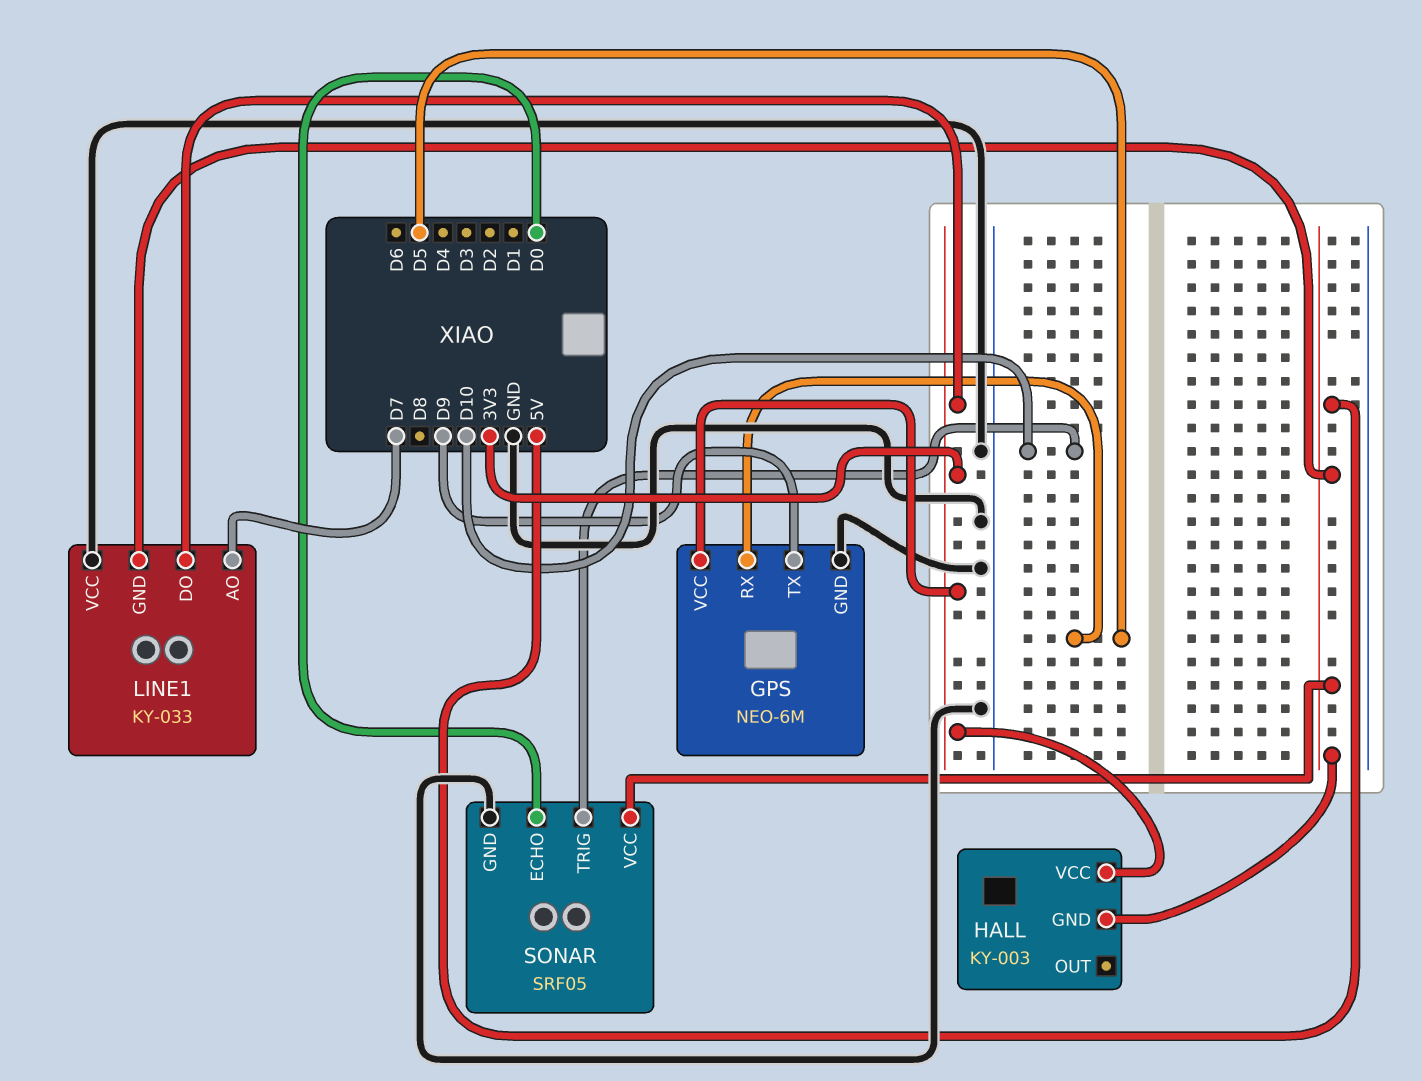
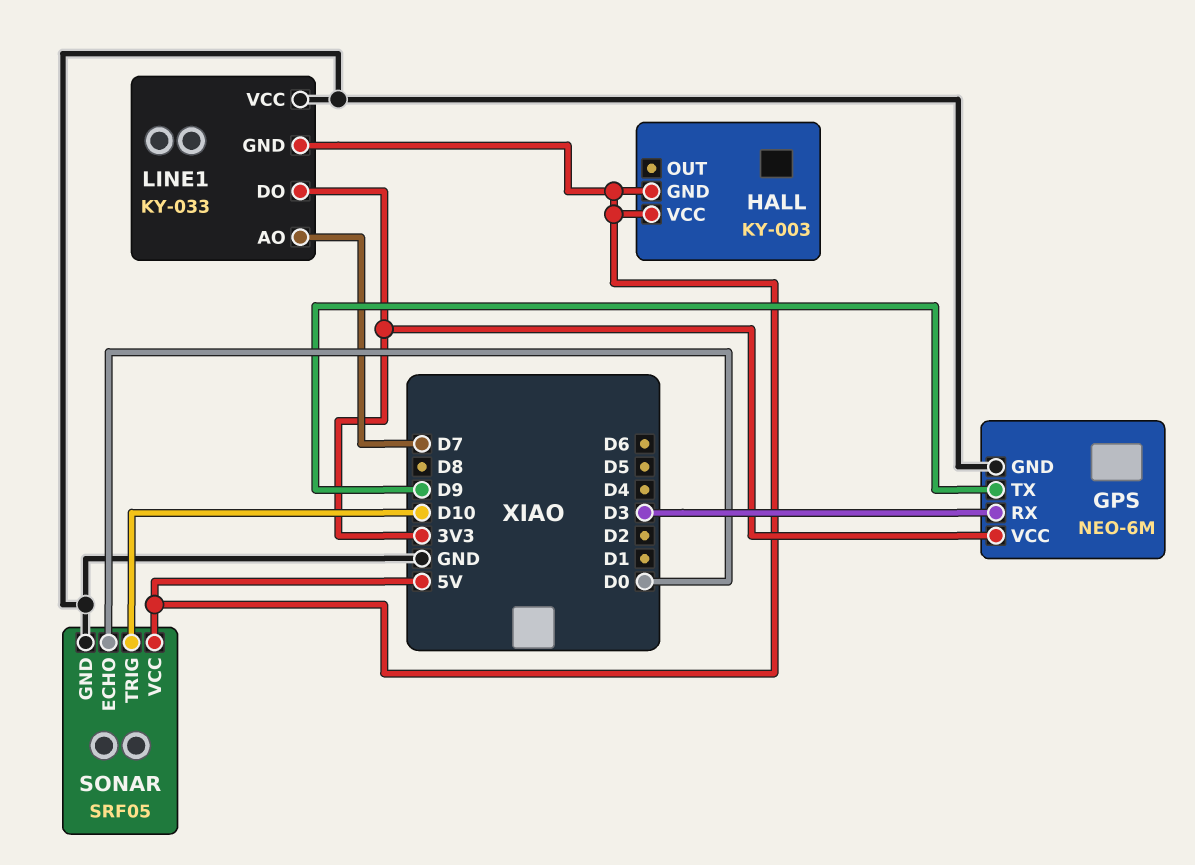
GPS pin RX: D5 -> D3
HALL pin VCC: 3V3 -> 5V

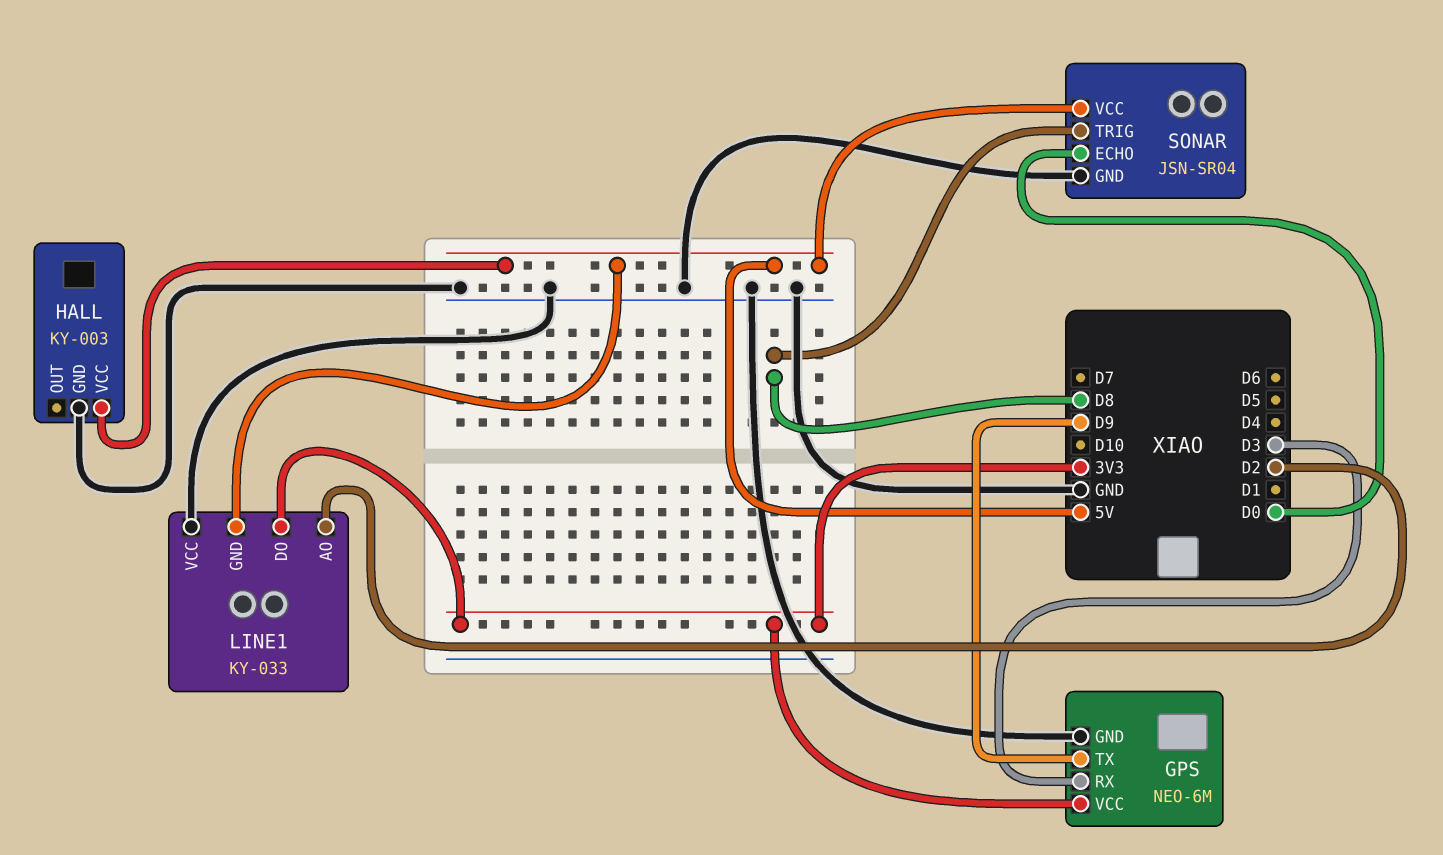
HALL pin GND: 5V -> GND
LINE1 pin AO: D7 -> D2
SONAR: SRF05 -> JSN-SR04
SONAR pin TRIG: D10 -> D8

